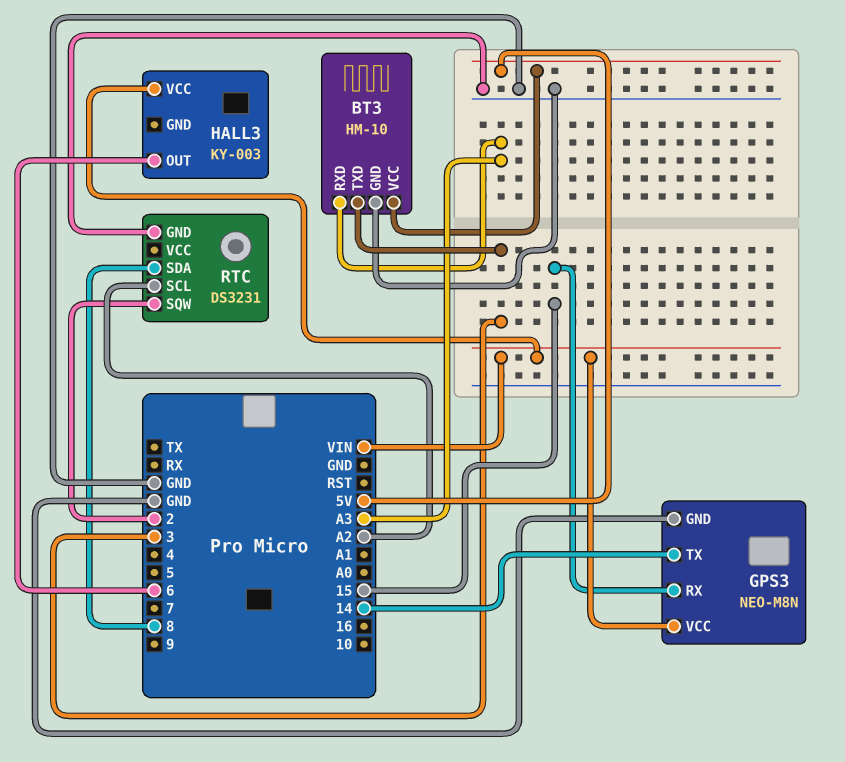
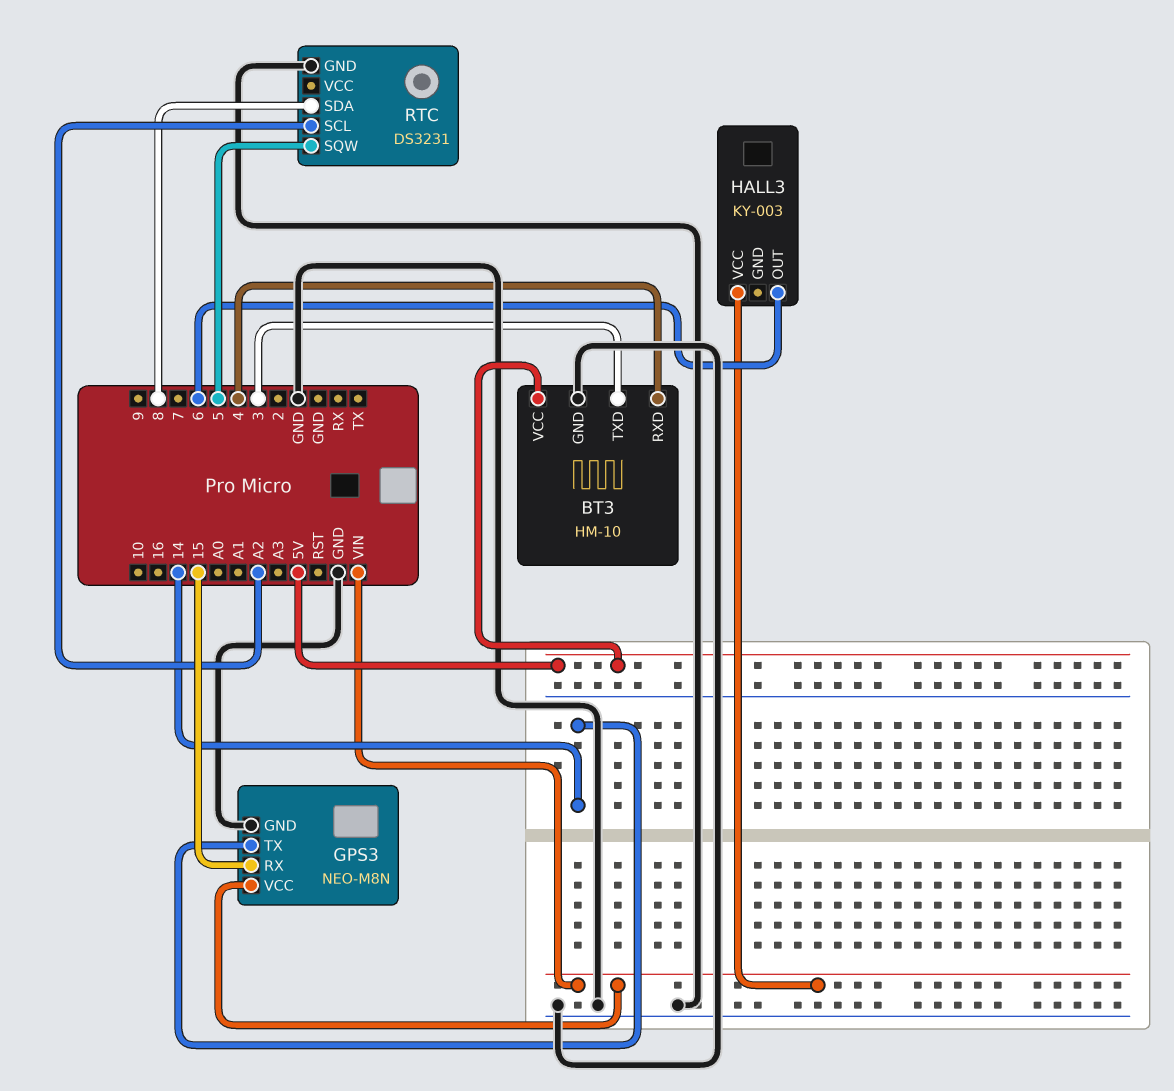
BT3 pin RXD: A3 -> 4
RTC pin SQW: 2 -> 5

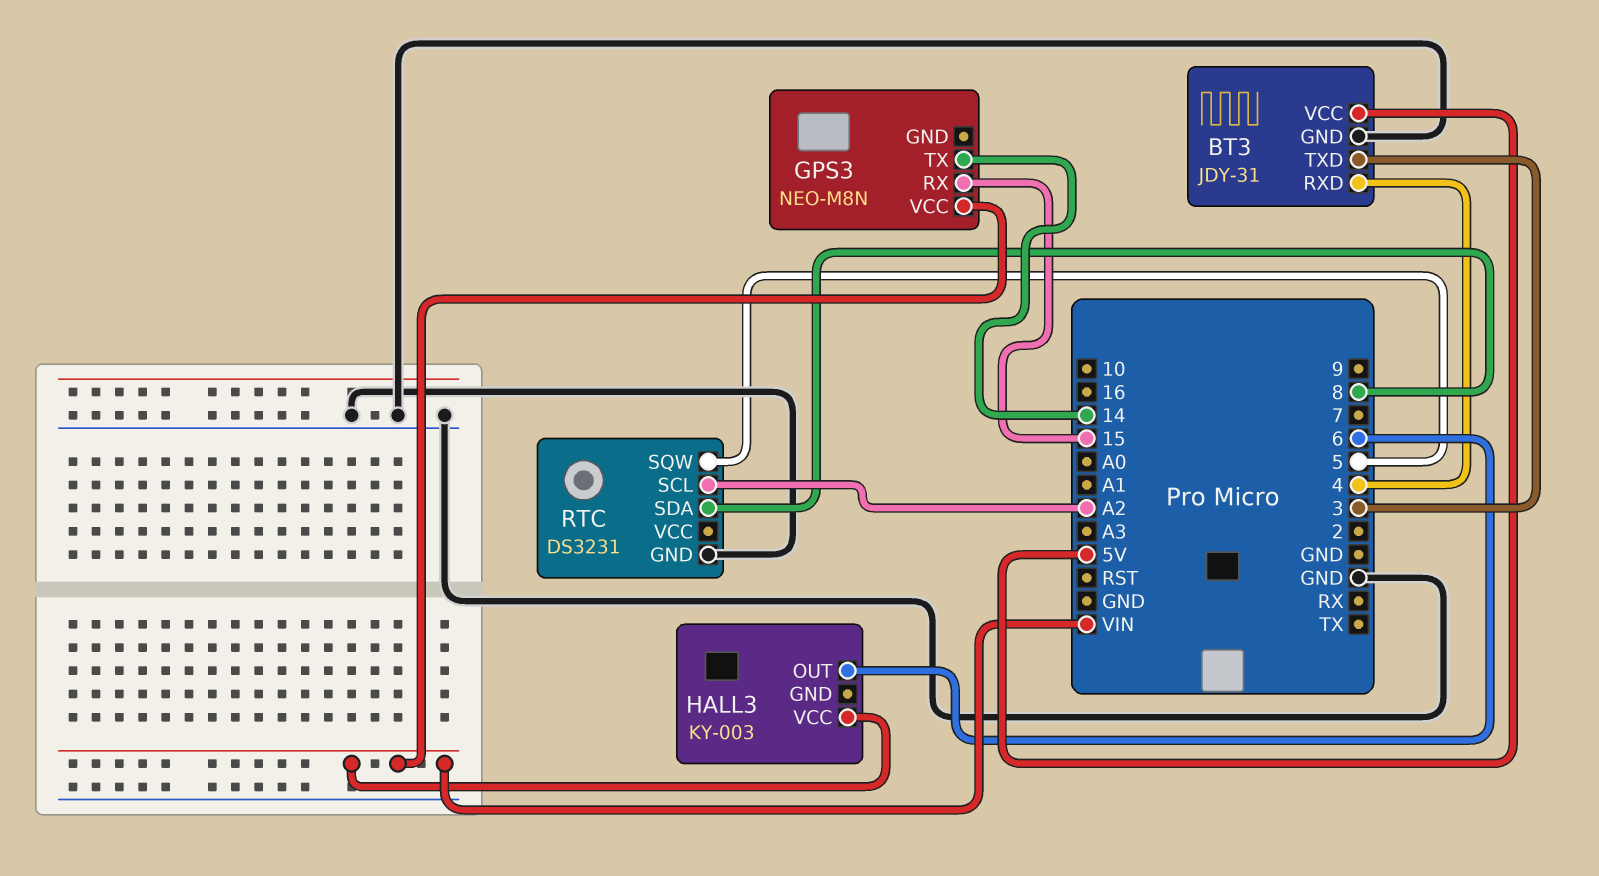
BT3: HM-10 -> JDY-31
GPS3 pin GND: GND -> none

